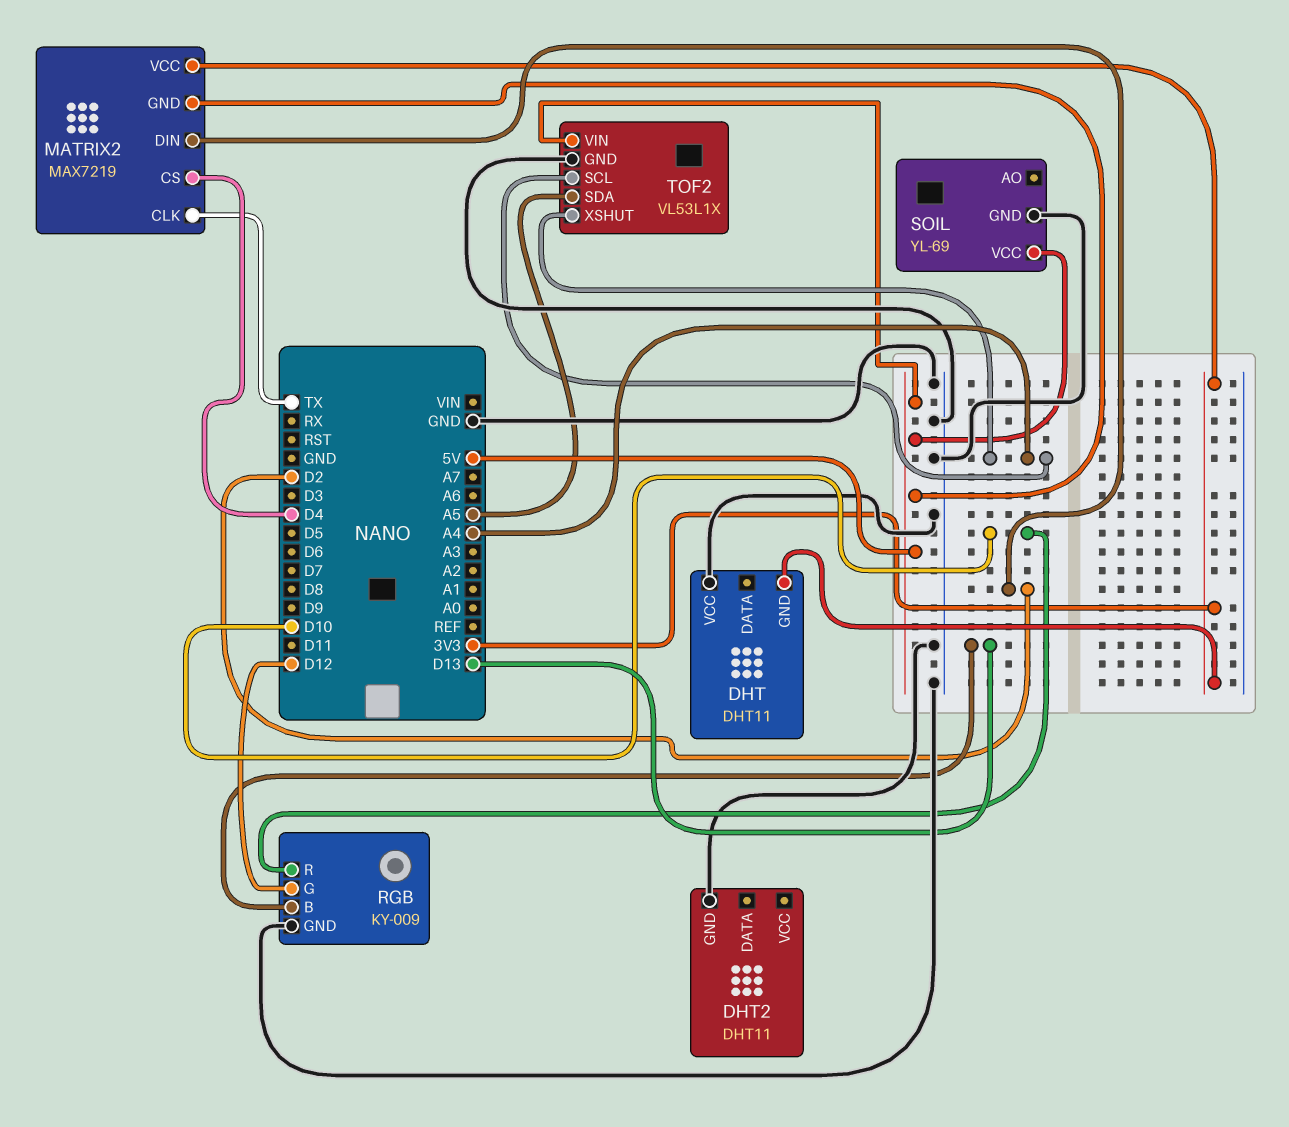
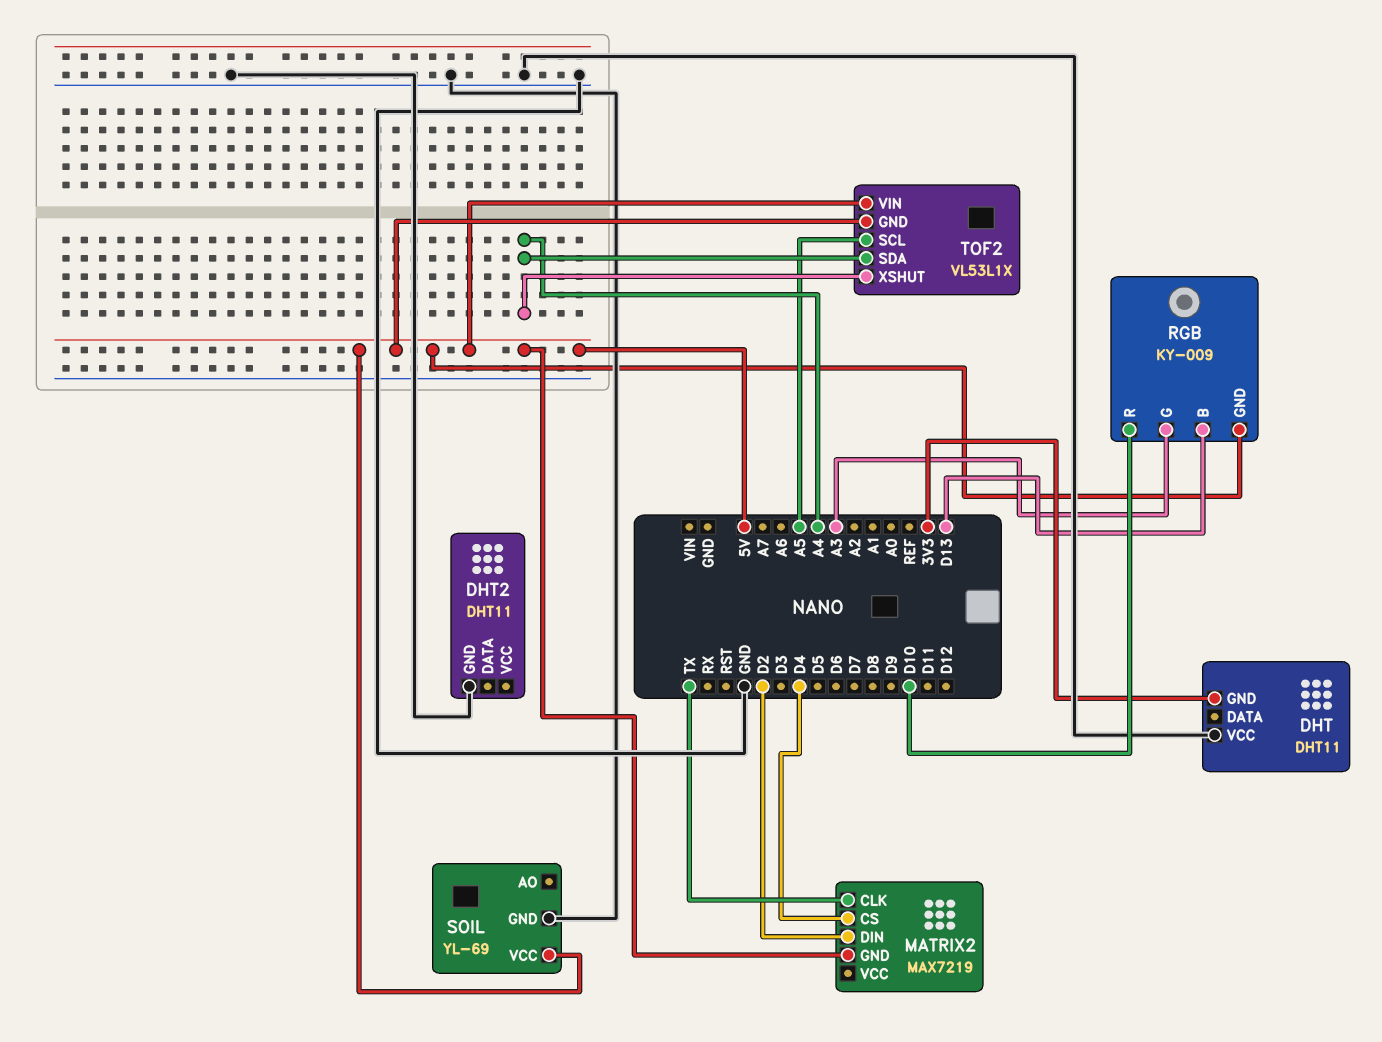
MATRIX2 pin VCC: 3V3 -> none
RGB pin G: D12 -> A3
RGB pin GND: GND -> 5V
TOF2 pin GND: GND -> 5V
TOF2 pin SCL: A4 -> A5
TOF2 pin SDA: A5 -> A4

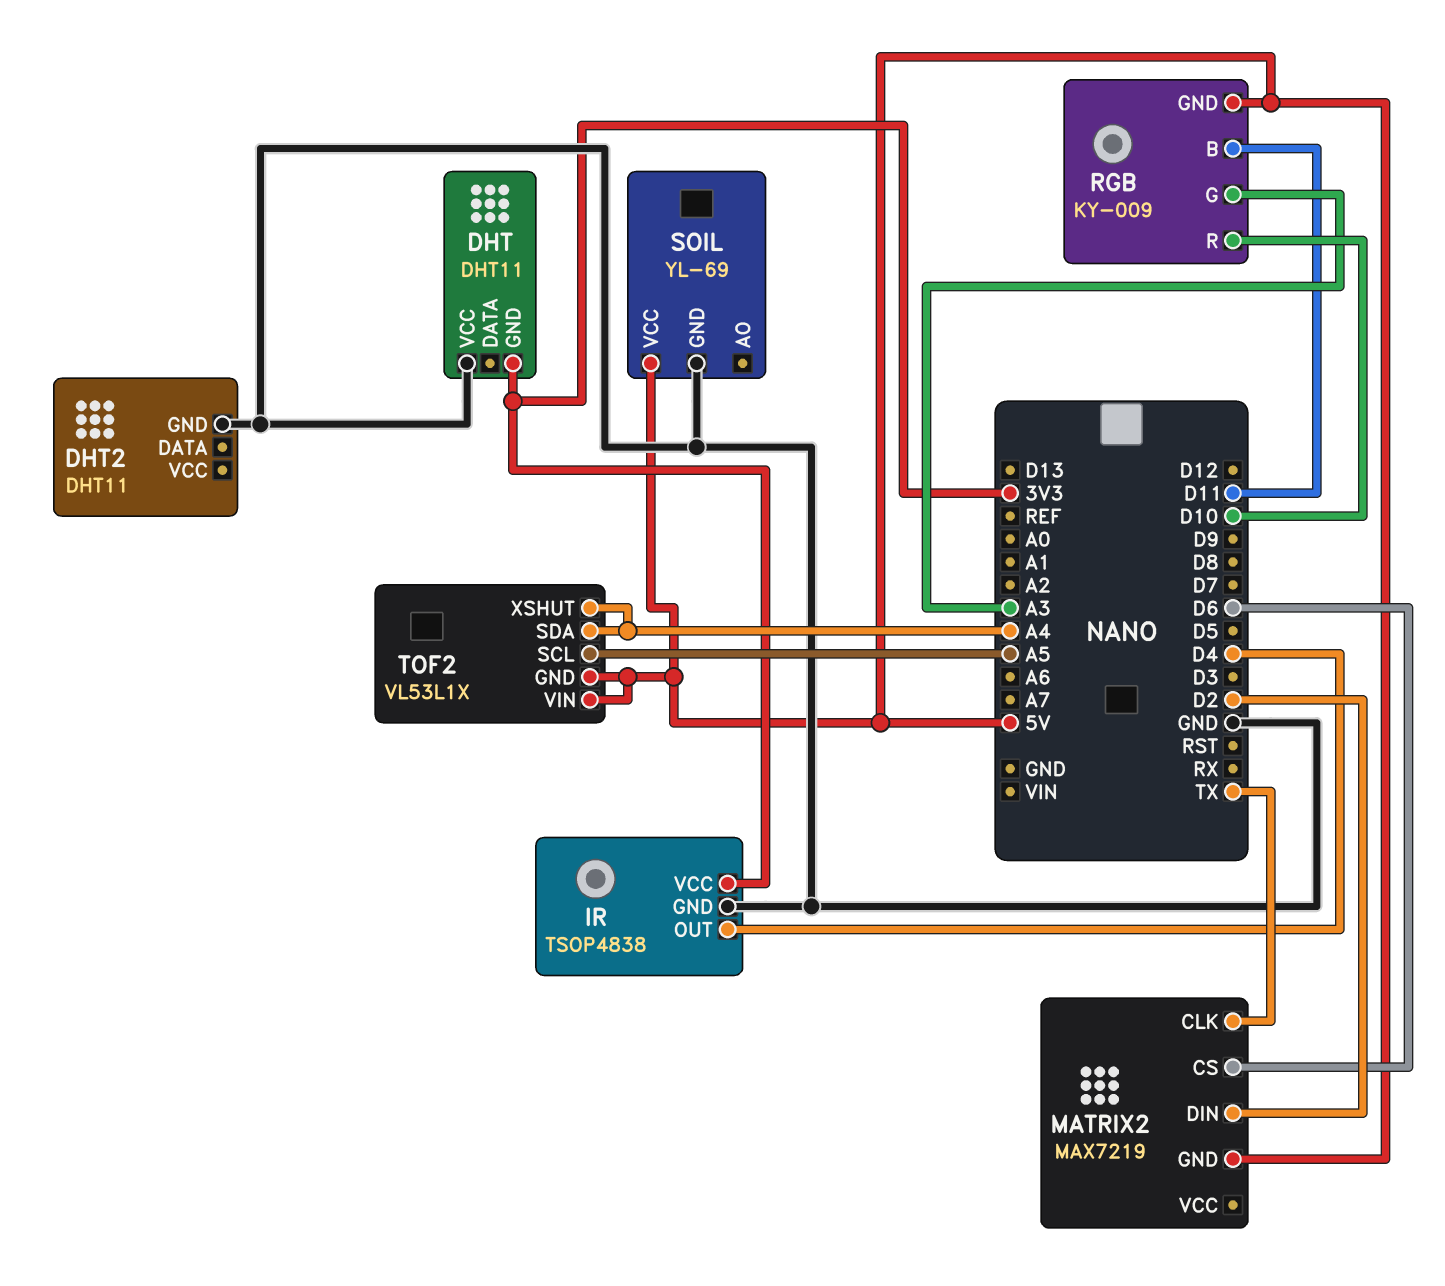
IR: none -> TSOP4838
IR pin GND: none -> GND
IR pin OUT: none -> D4
IR pin VCC: none -> 3V3
MATRIX2 pin CS: D4 -> D6
RGB pin B: D13 -> D11

